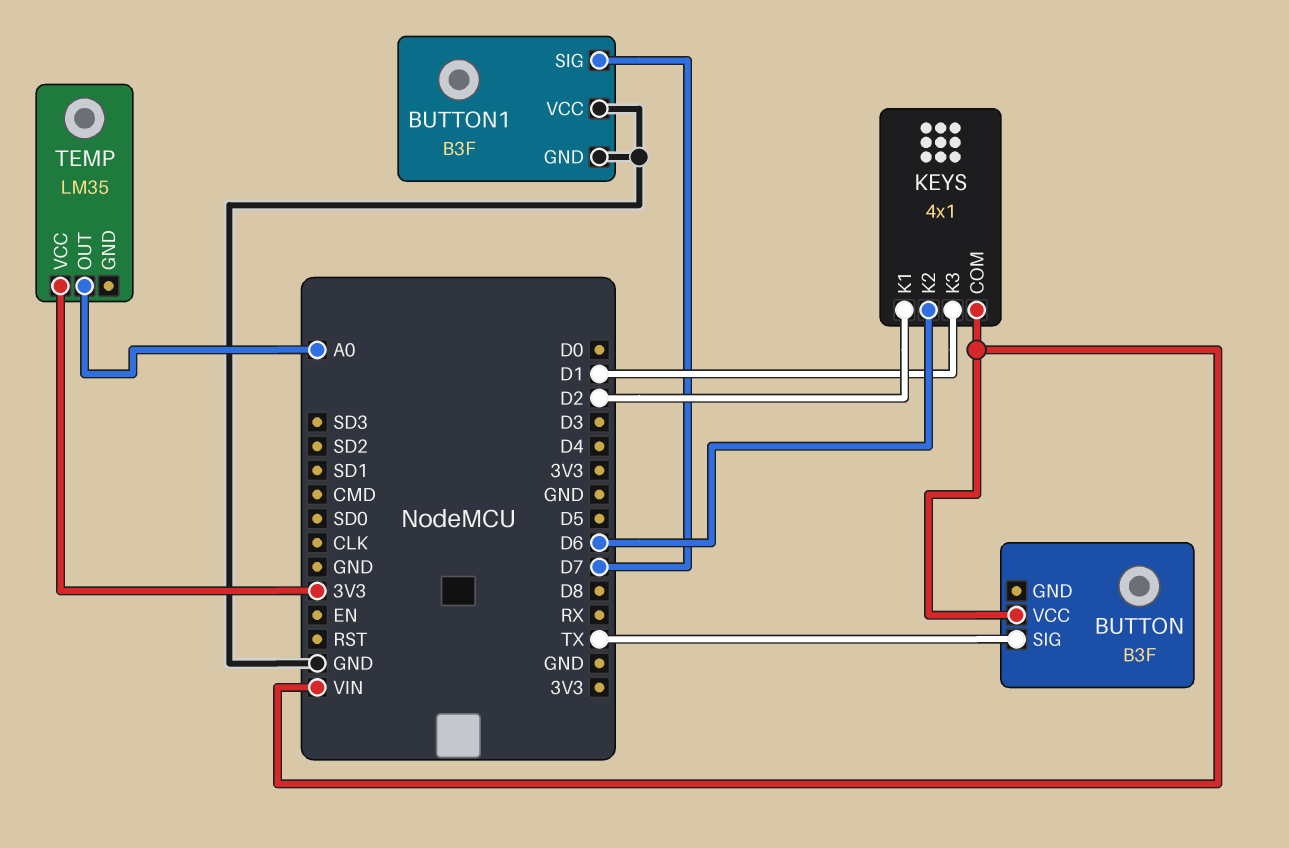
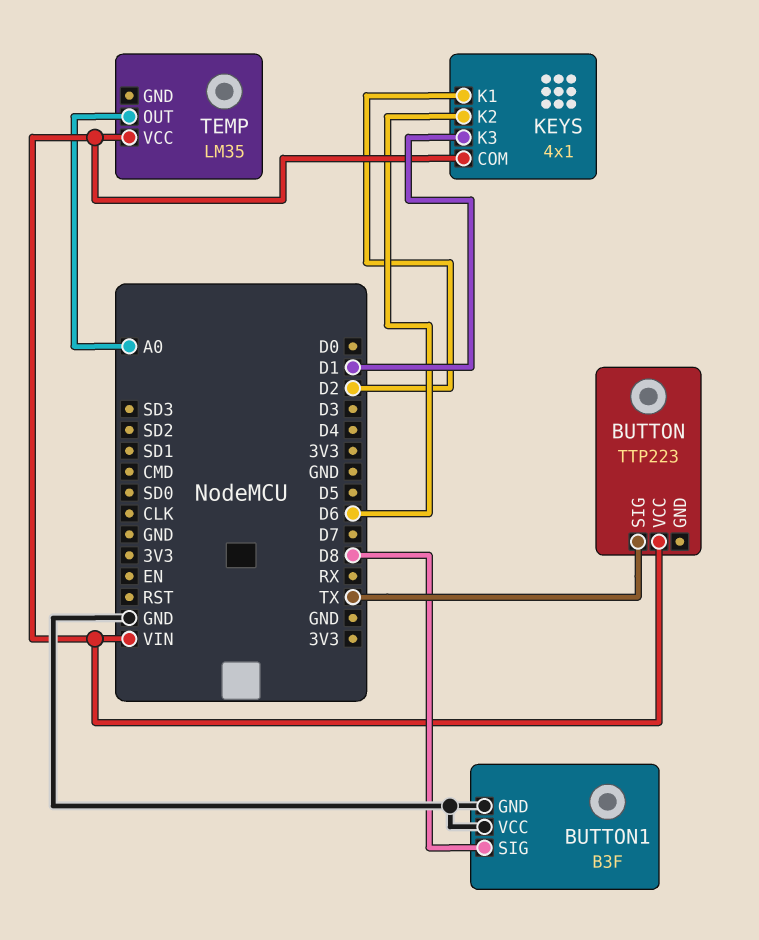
BUTTON: B3F -> TTP223
BUTTON1 pin SIG: D7 -> D8
TEMP pin VCC: 3V3 -> VIN

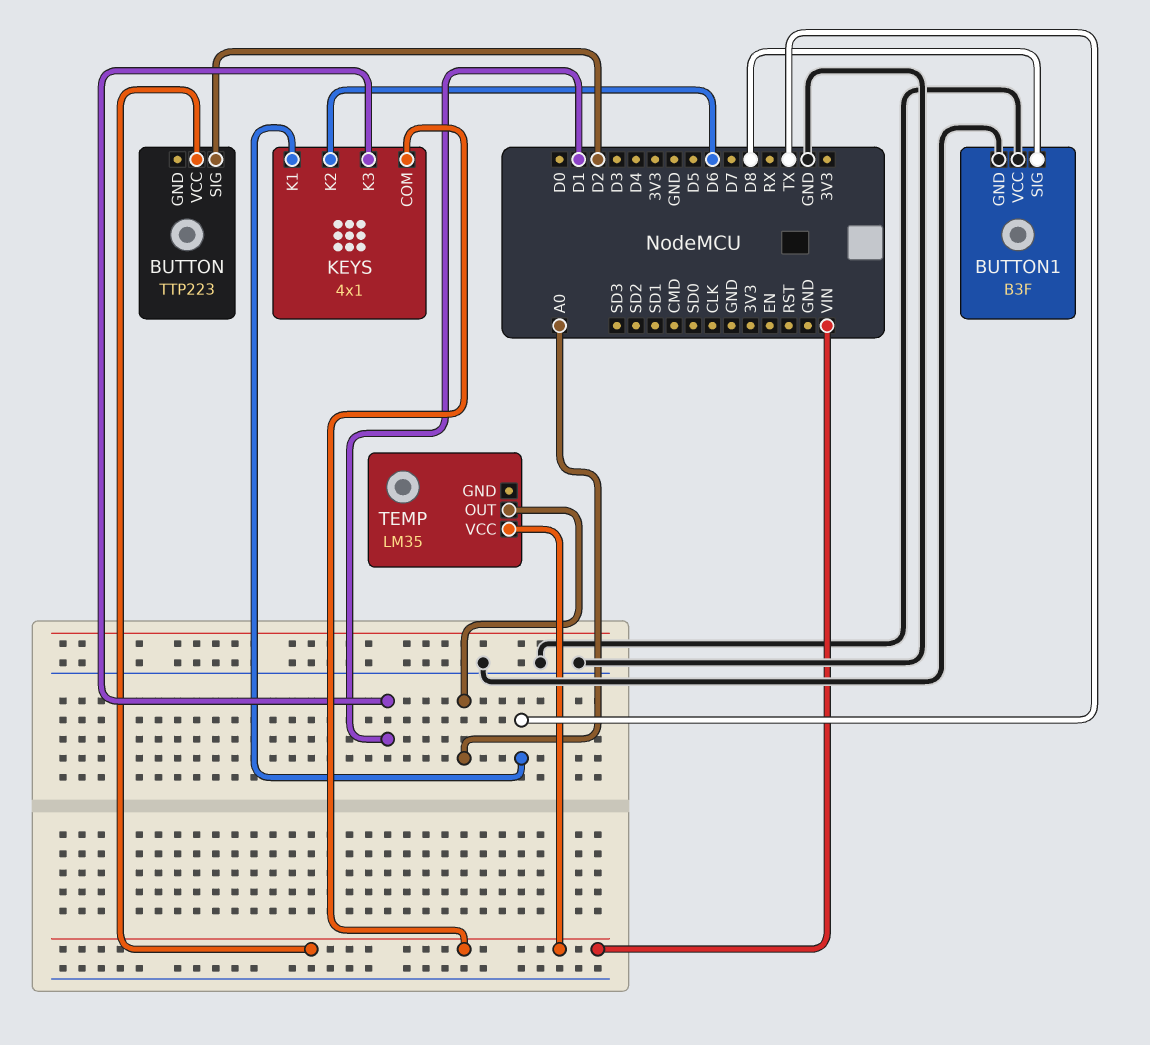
BUTTON pin SIG: TX -> D2
KEYS pin K1: D2 -> TX

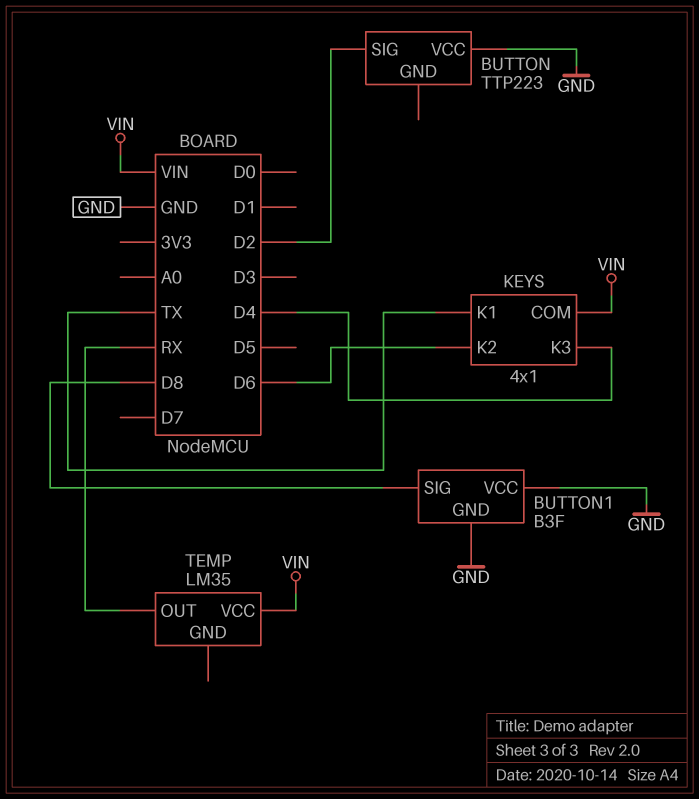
BUTTON pin VCC: VIN -> GND
KEYS pin K3: D1 -> D4
TEMP pin OUT: A0 -> RX

